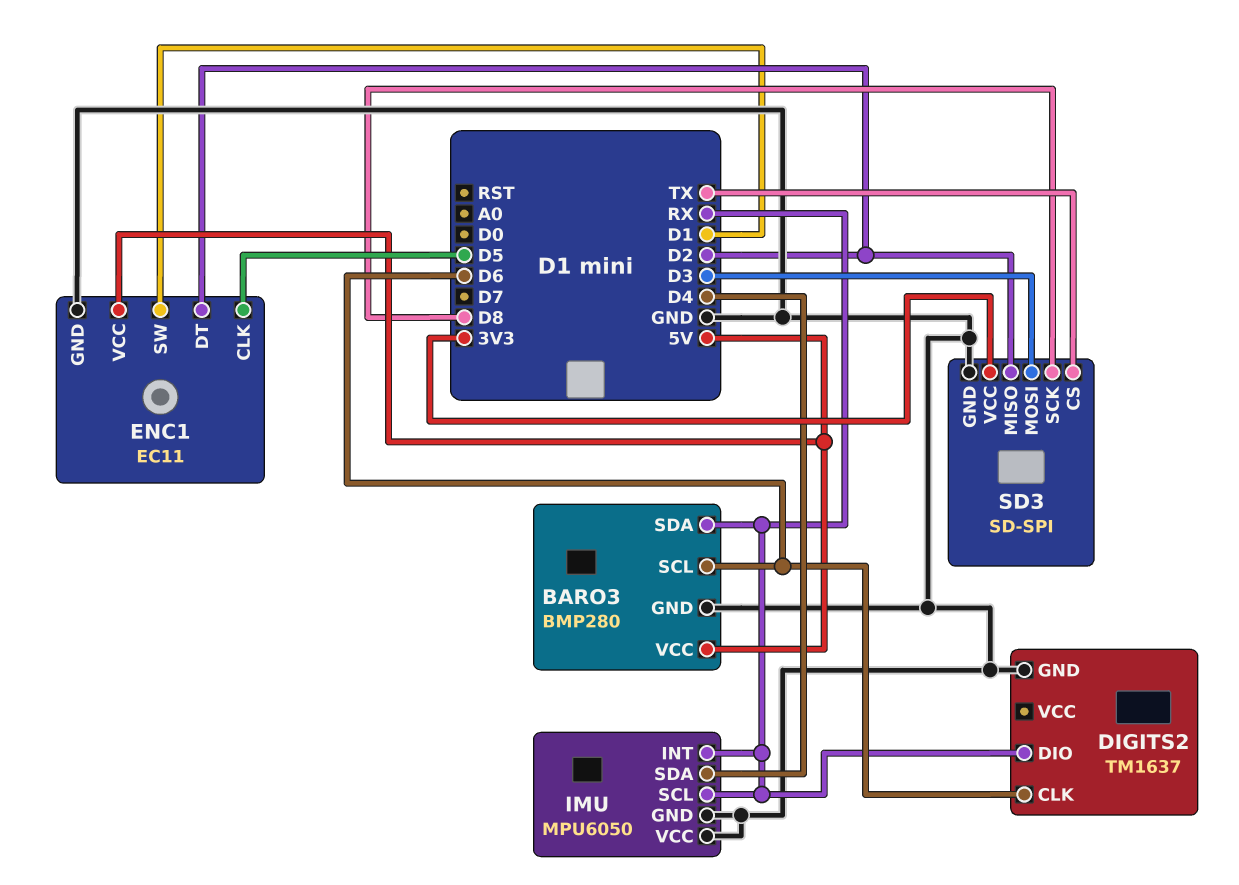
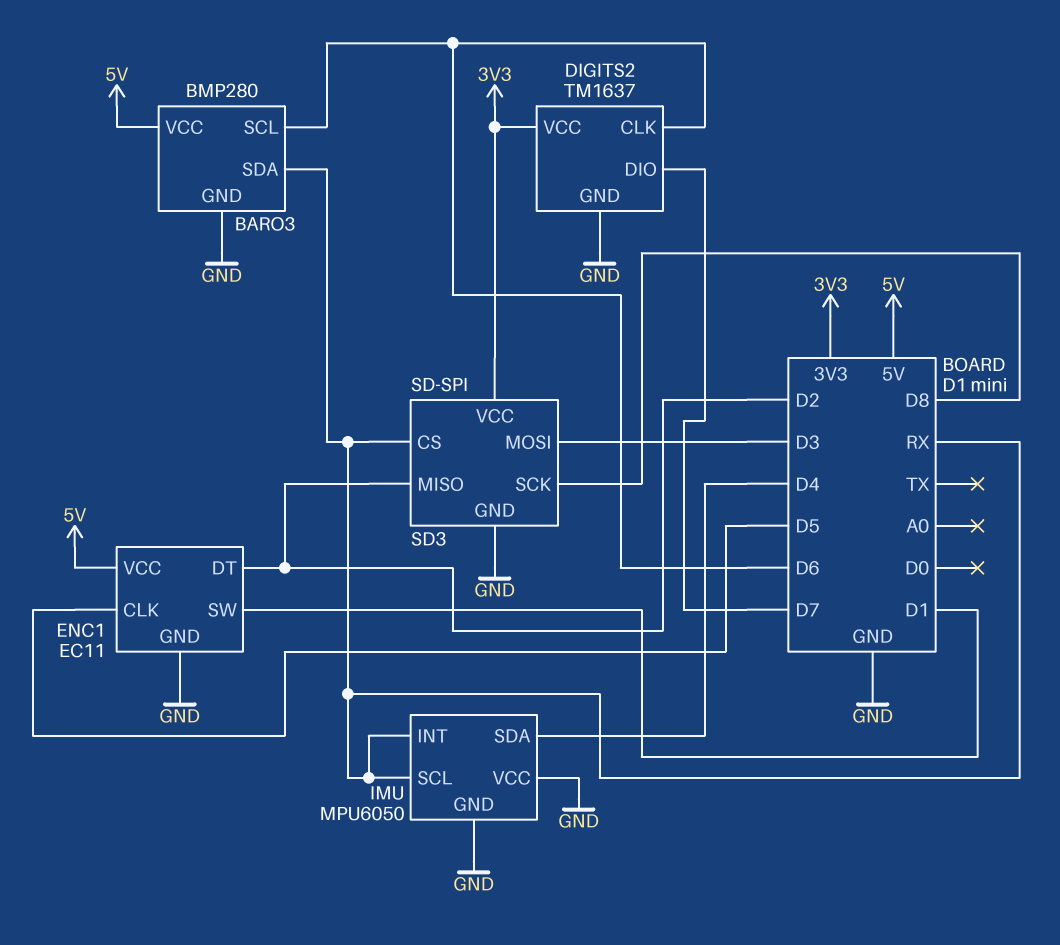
DIGITS2 pin DIO: RX -> D7
DIGITS2 pin VCC: none -> 3V3
SD3 pin CS: TX -> RX

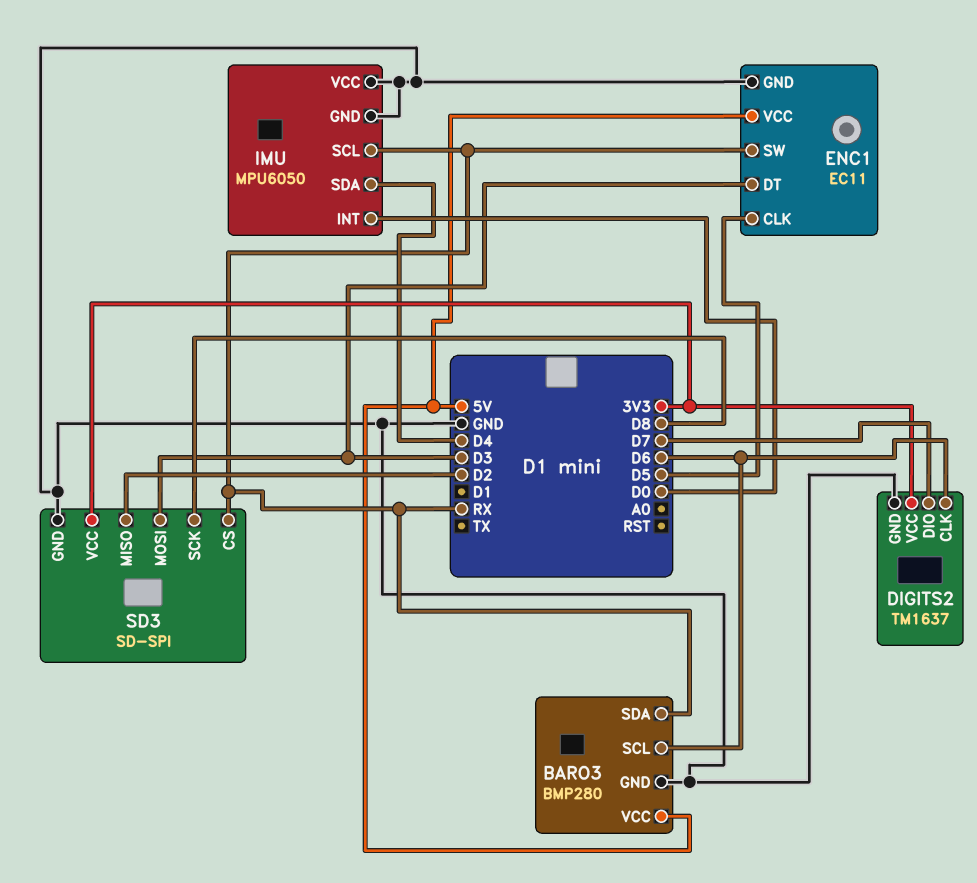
ENC1 pin DT: D2 -> D3
ENC1 pin SW: D1 -> RX
IMU pin INT: RX -> D0

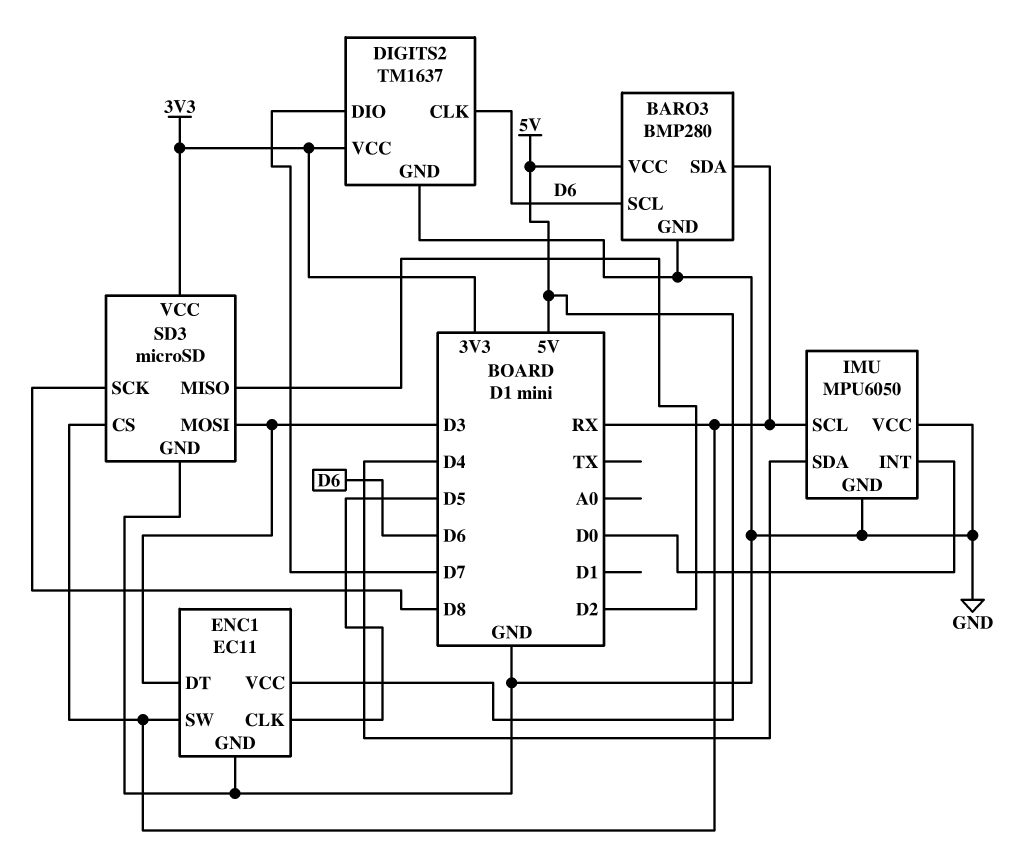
SD3: SD-SPI -> microSD

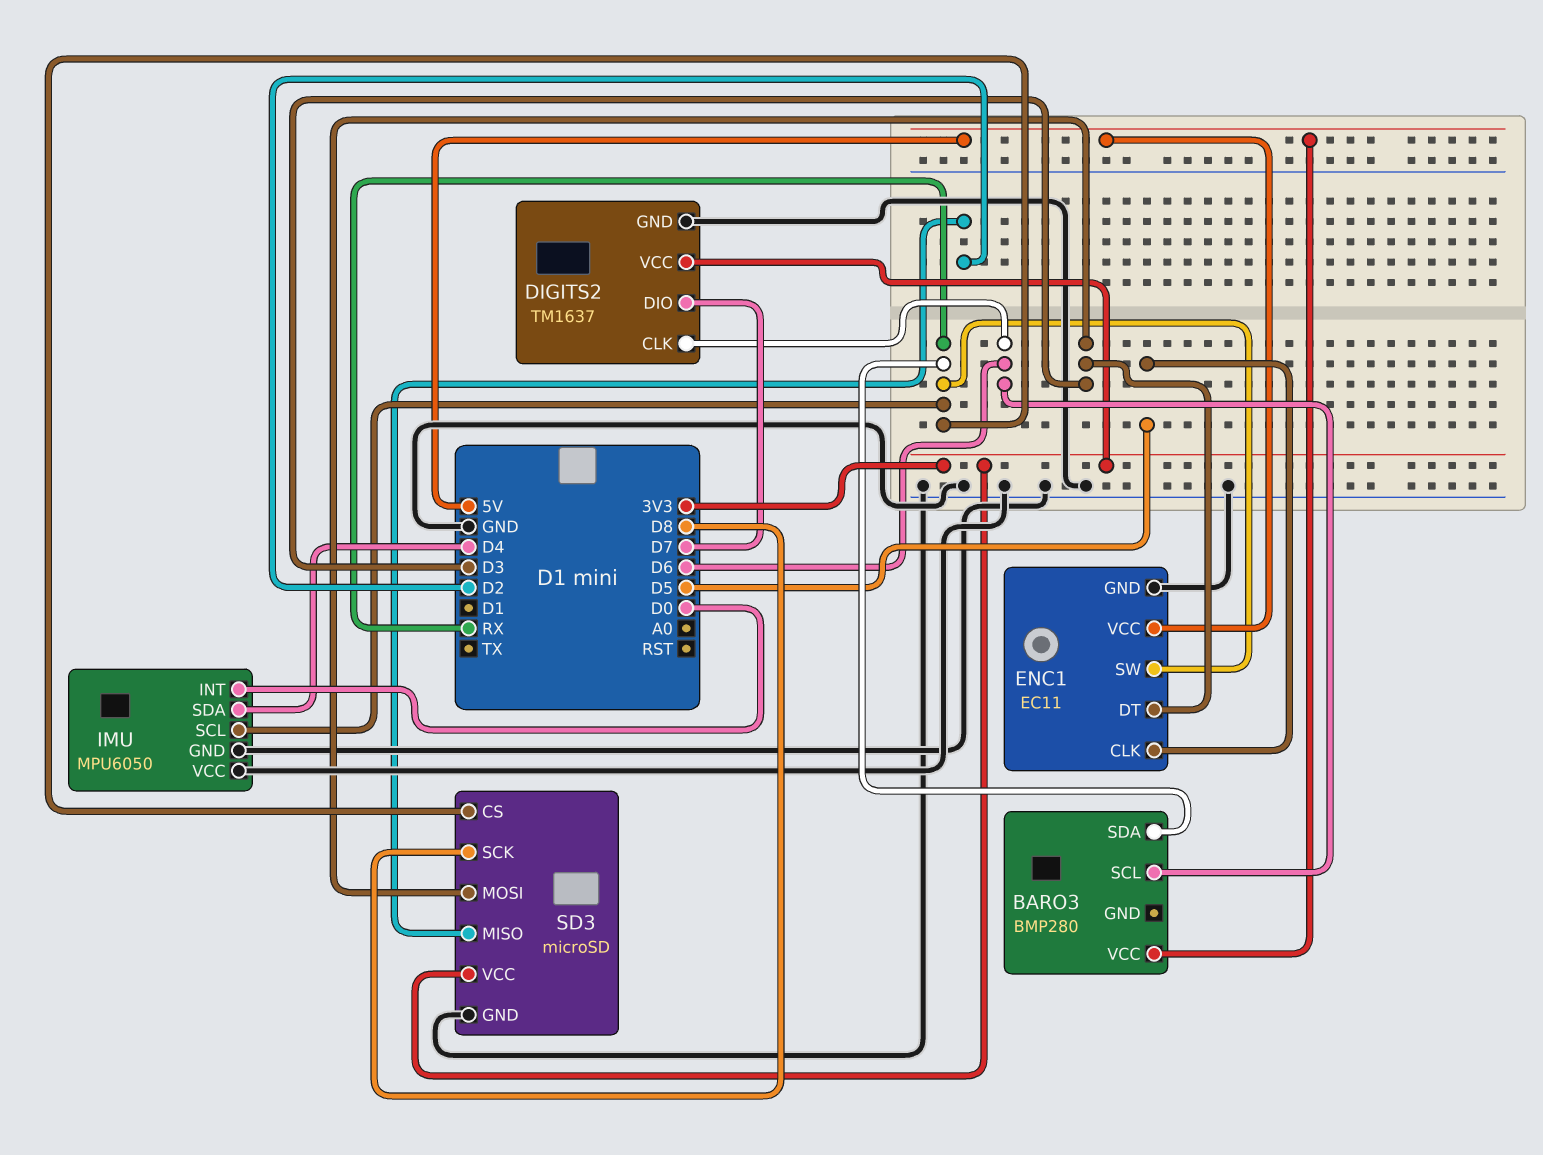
BARO3 pin GND: GND -> none

